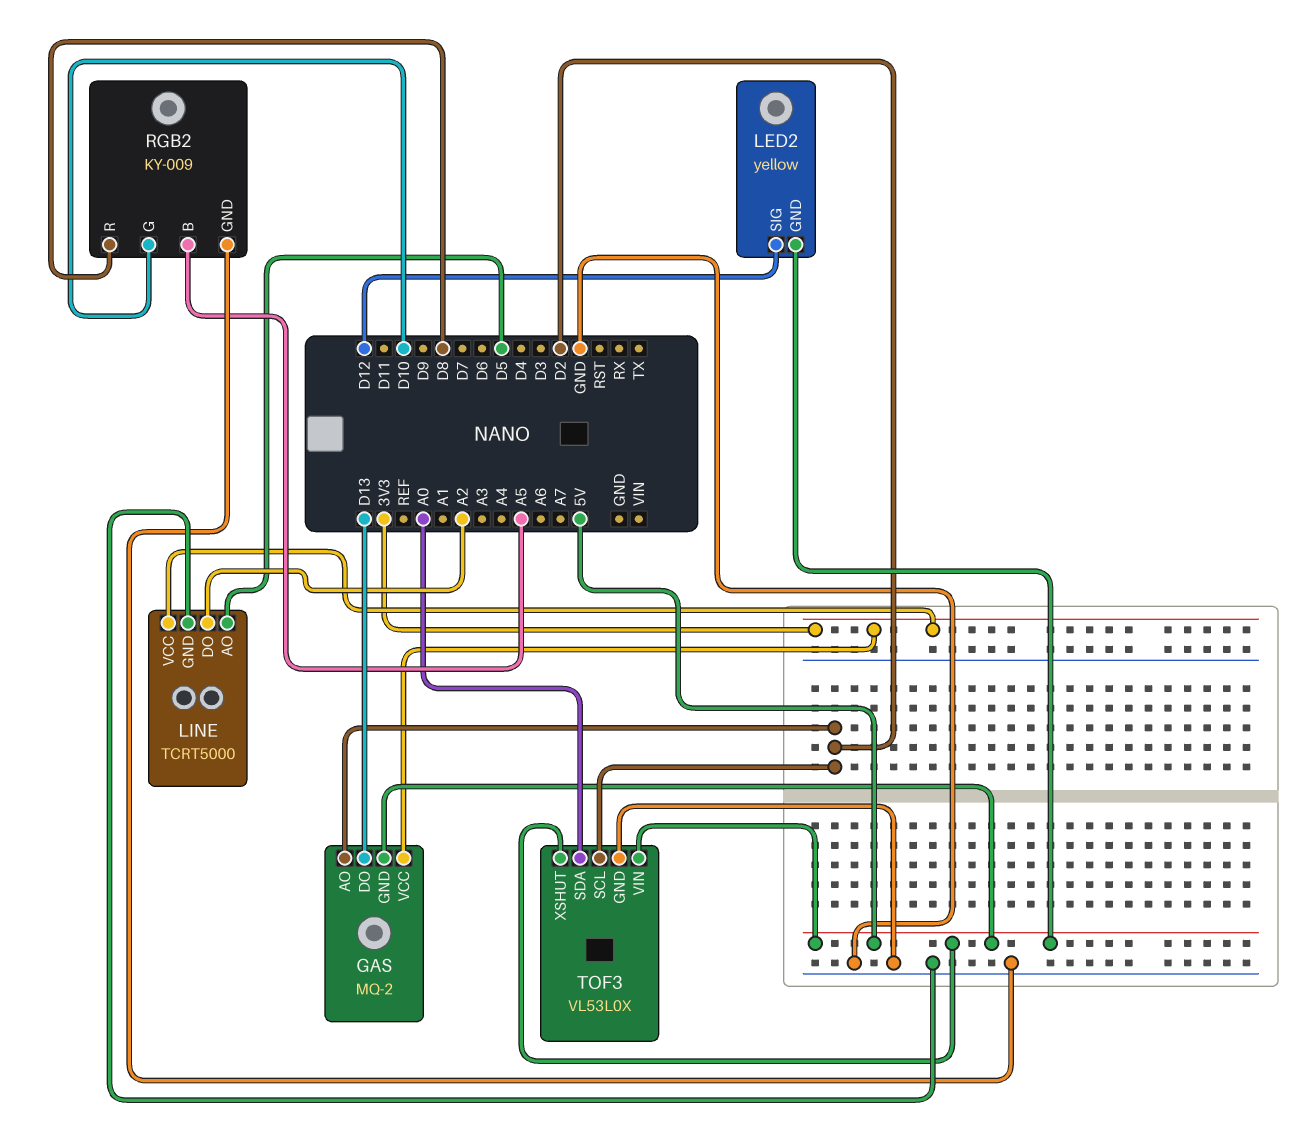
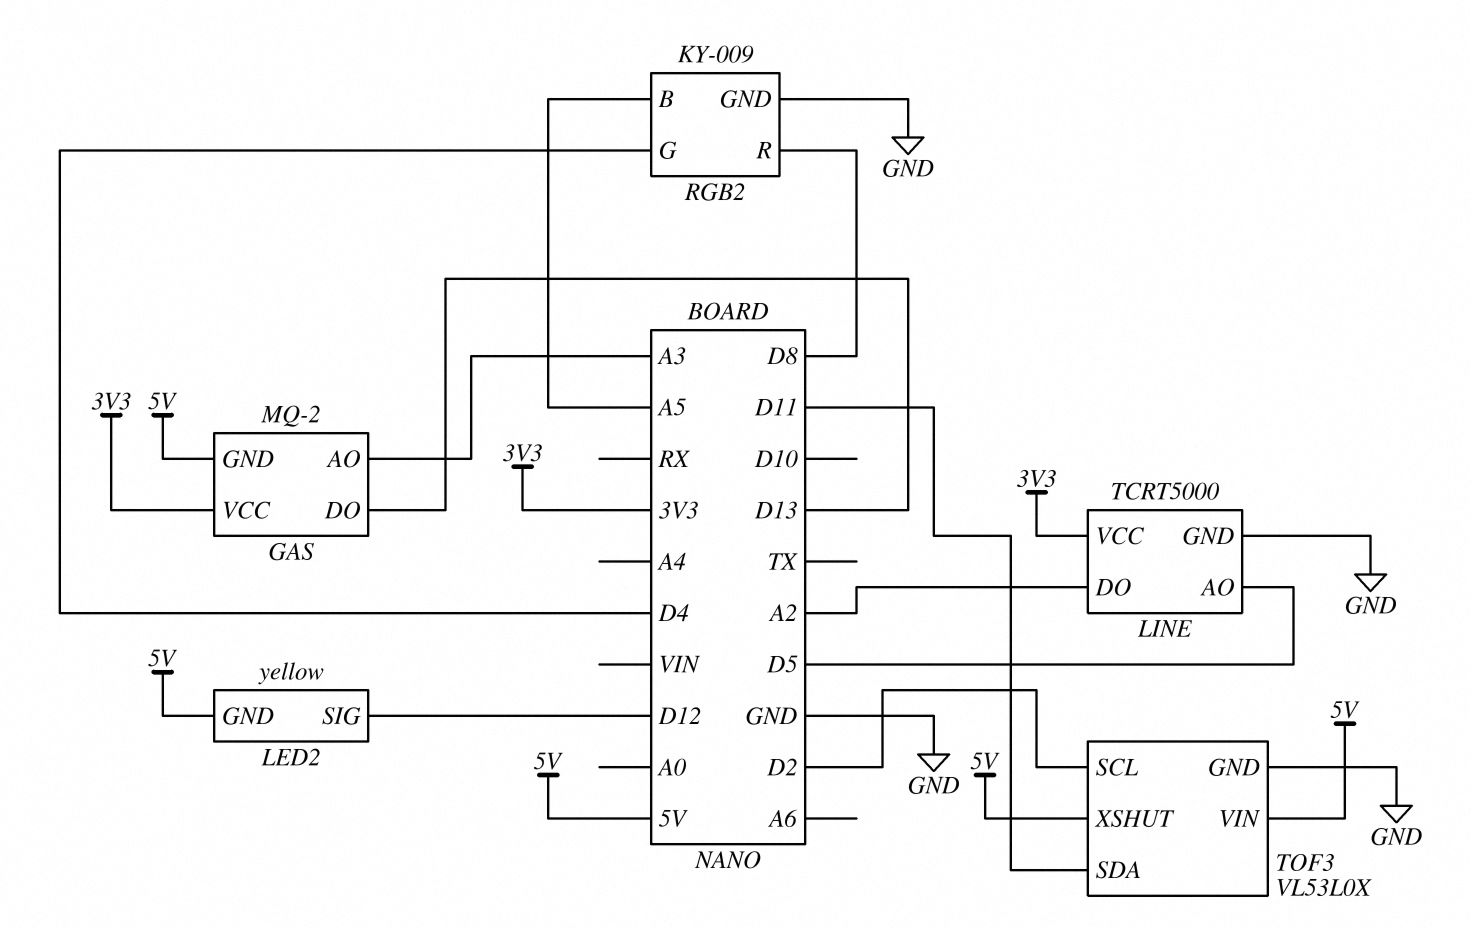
GAS pin AO: D2 -> A3
RGB2 pin G: D10 -> D4
TOF3 pin SDA: A0 -> D11

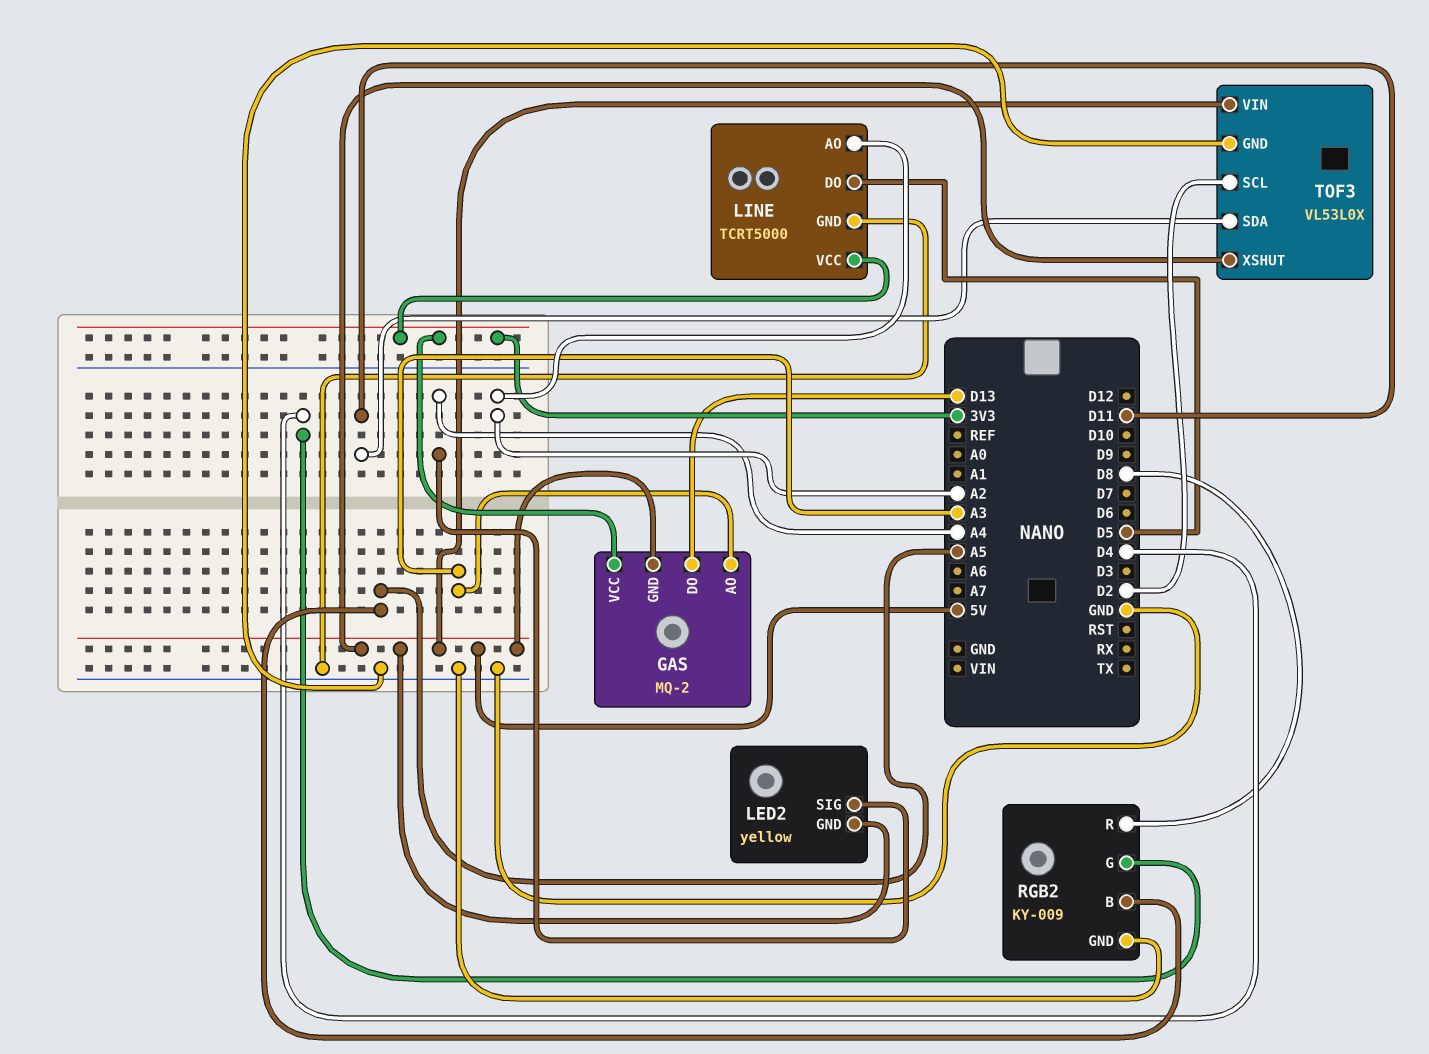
LED2 pin SIG: D12 -> A4
LINE pin AO: D5 -> A2
LINE pin DO: A2 -> D5

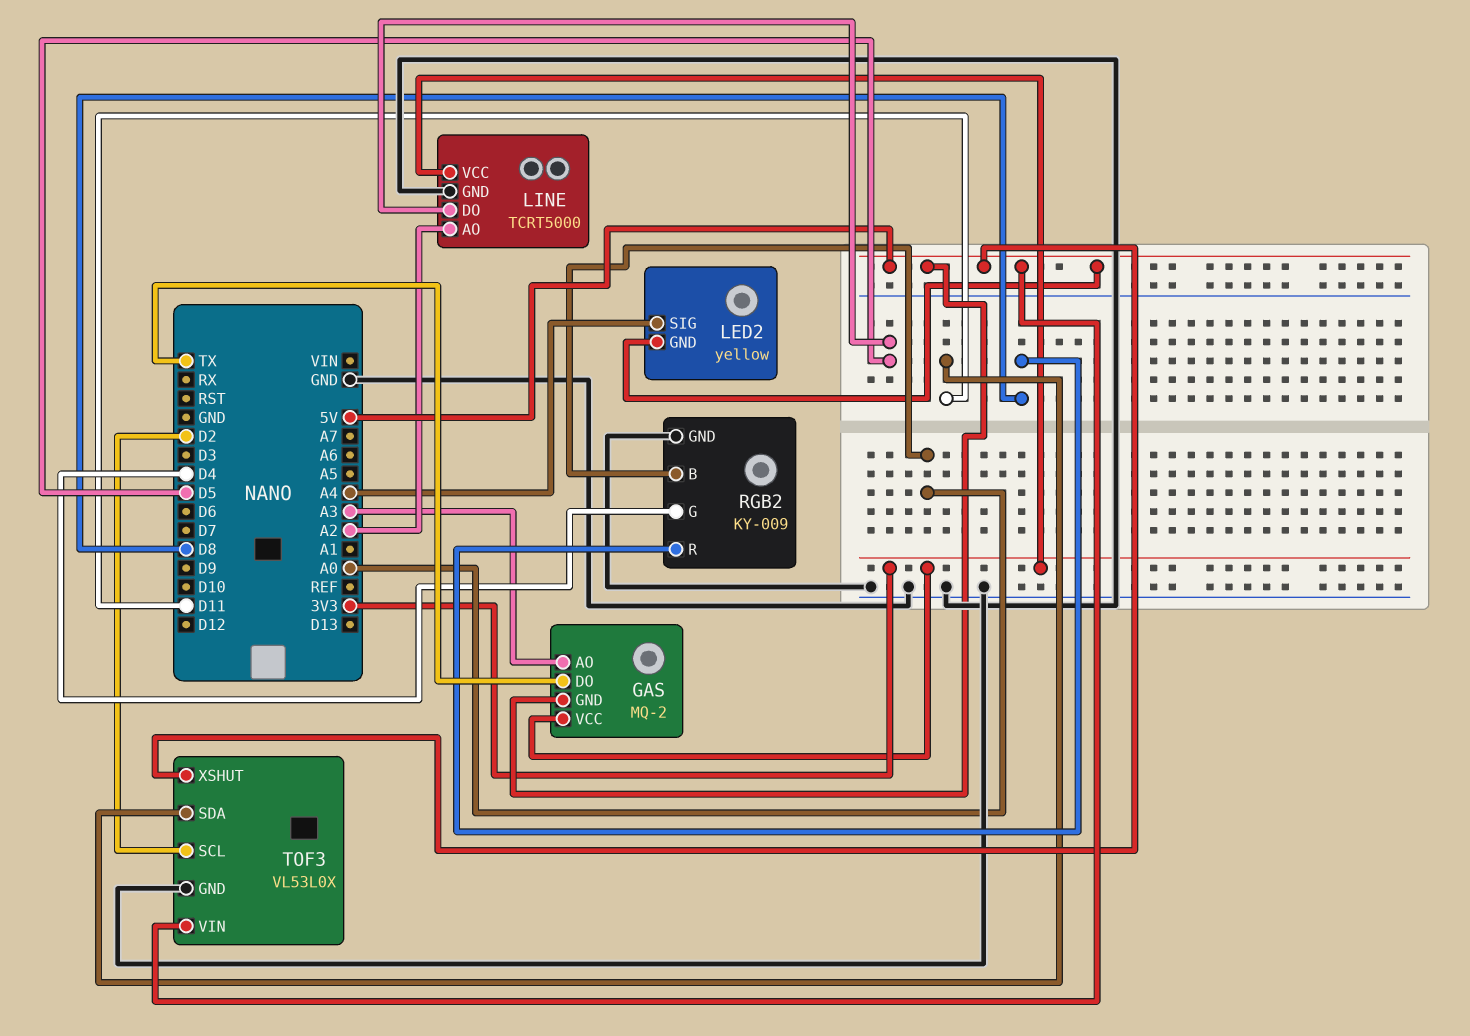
GAS pin DO: D13 -> TX
RGB2 pin B: A5 -> A0

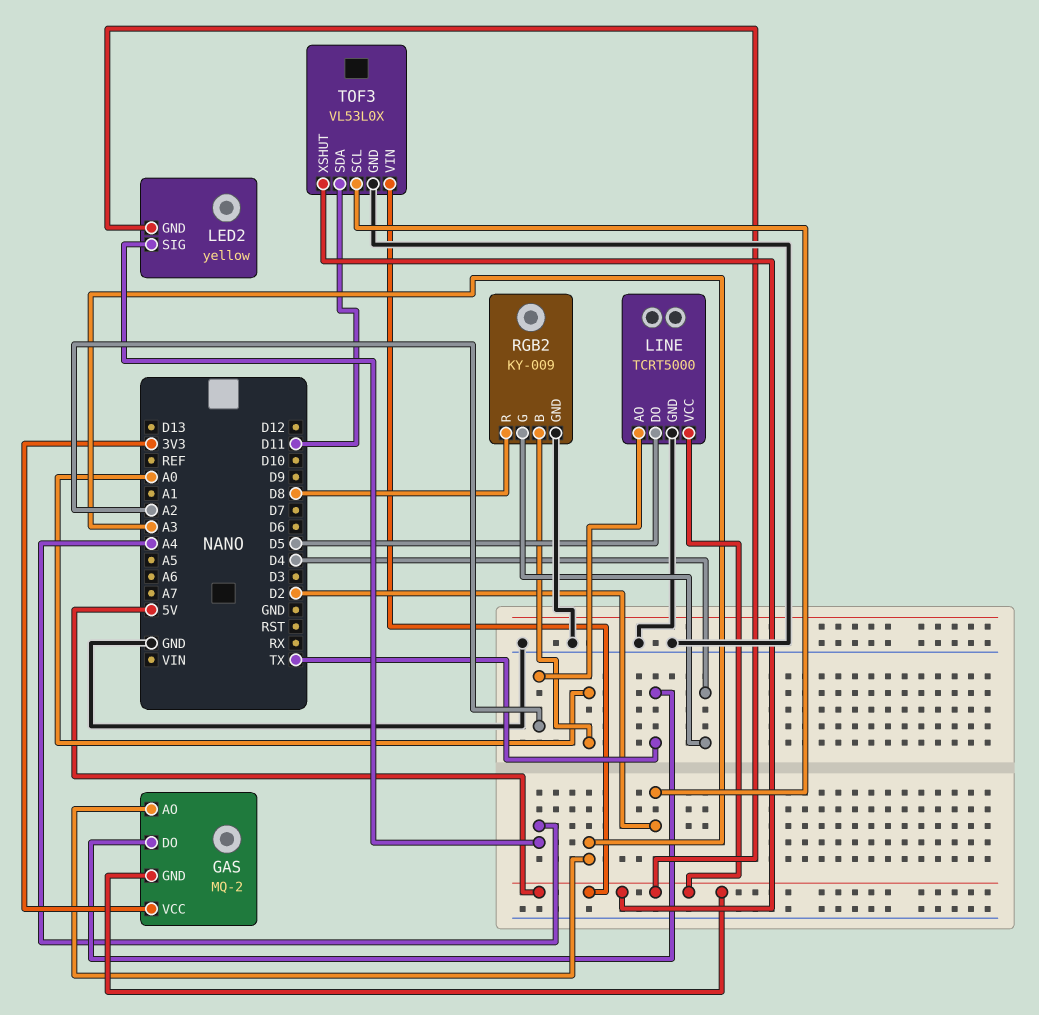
LINE pin VCC: 3V3 -> 5V

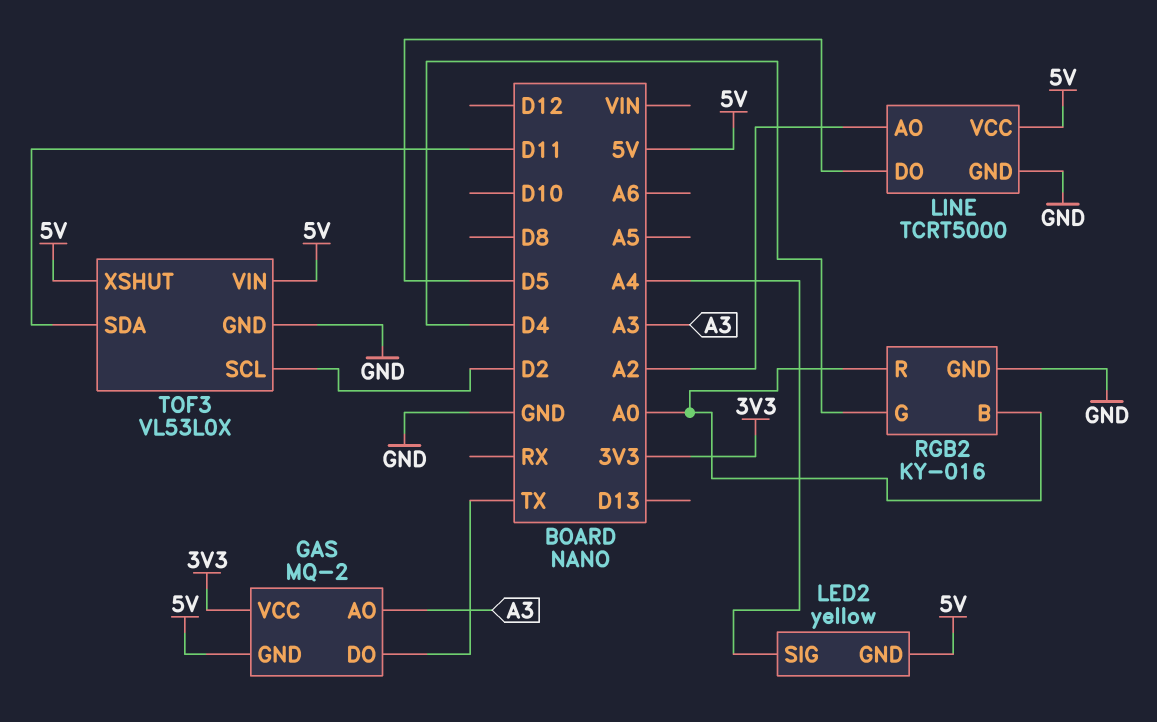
RGB2: KY-009 -> KY-016
RGB2 pin R: D8 -> A0

